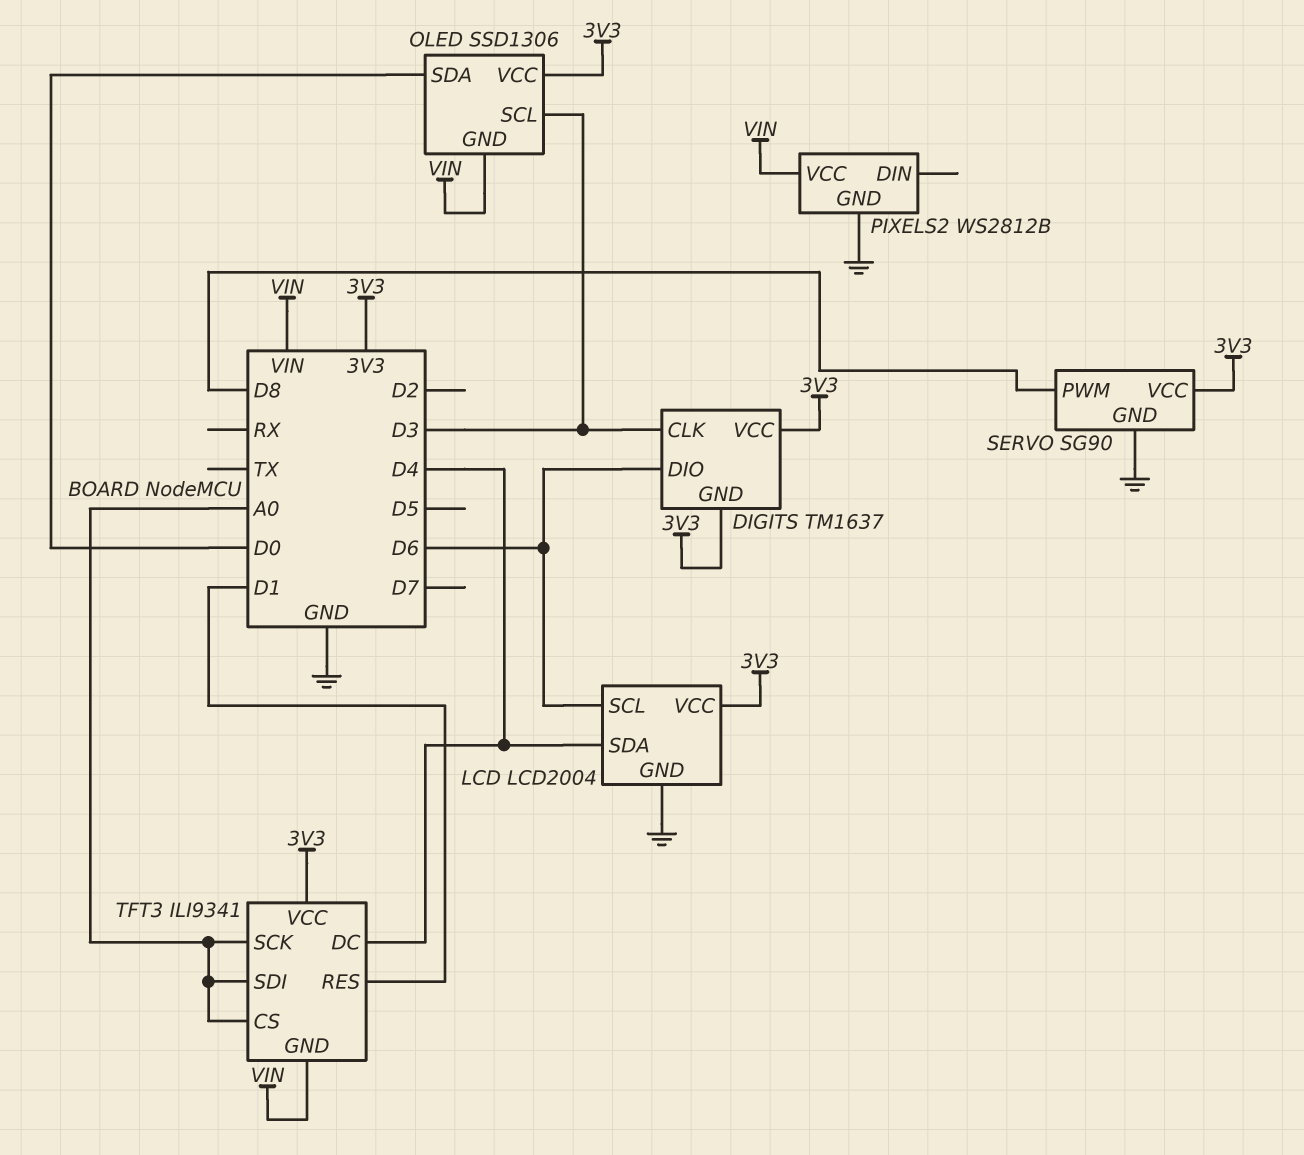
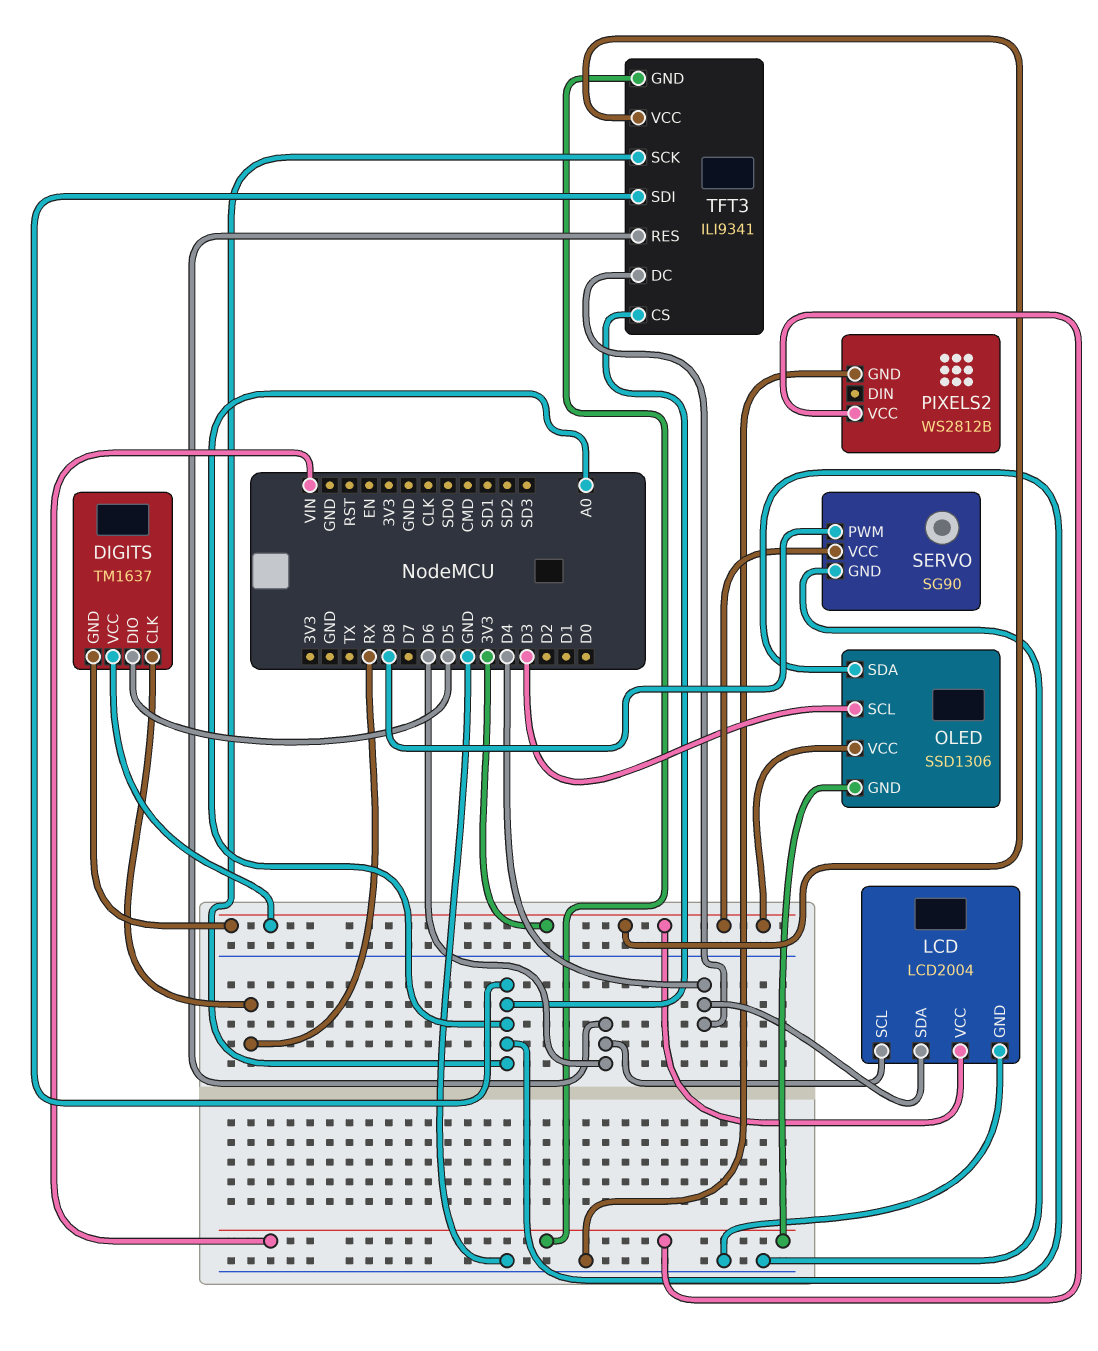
DIGITS pin CLK: D3 -> RX
DIGITS pin DIO: D6 -> D5
OLED pin SDA: D0 -> A0
TFT3 pin RES: D1 -> D6

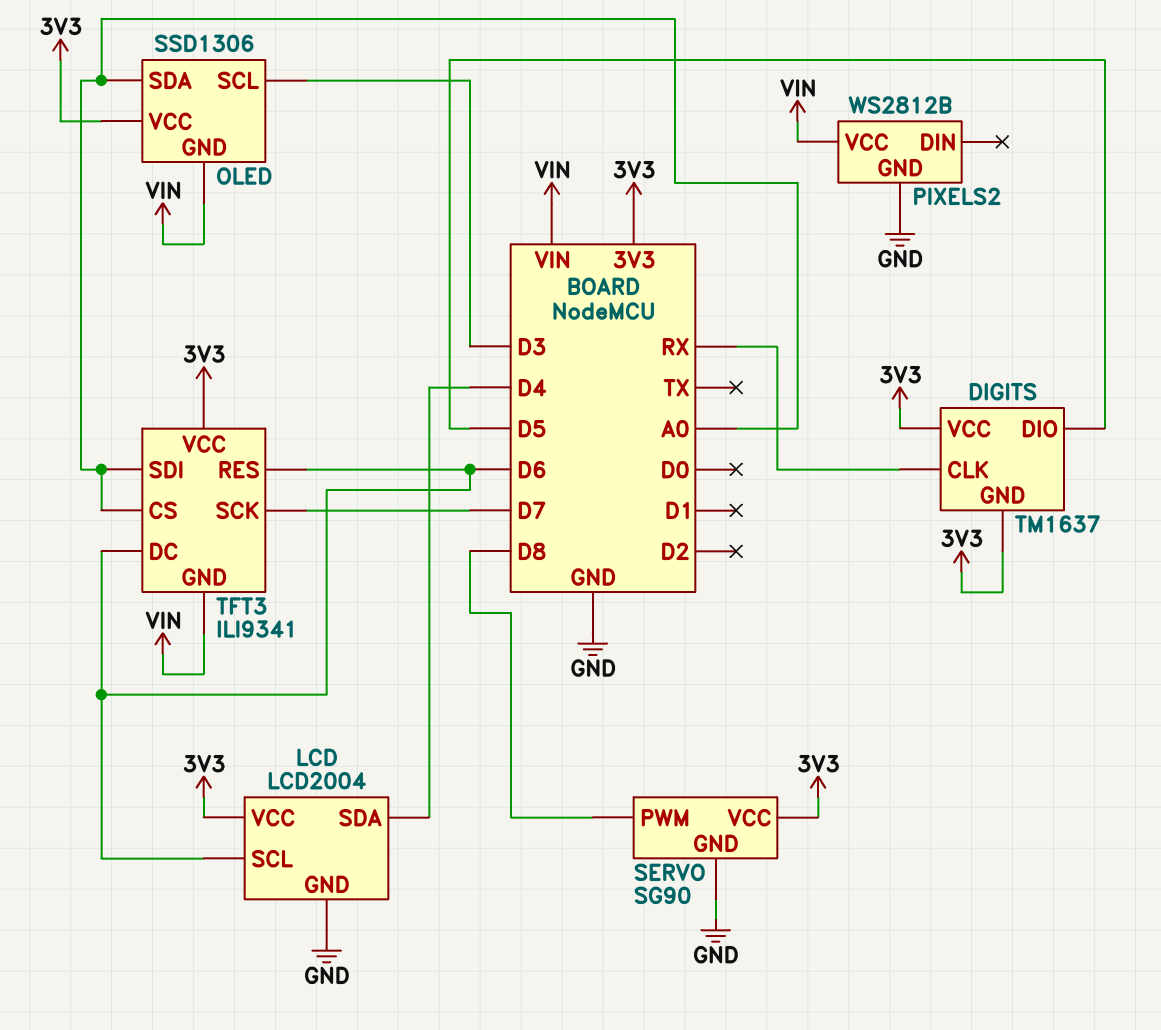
TFT3 pin DC: D4 -> D6
TFT3 pin SCK: A0 -> D7

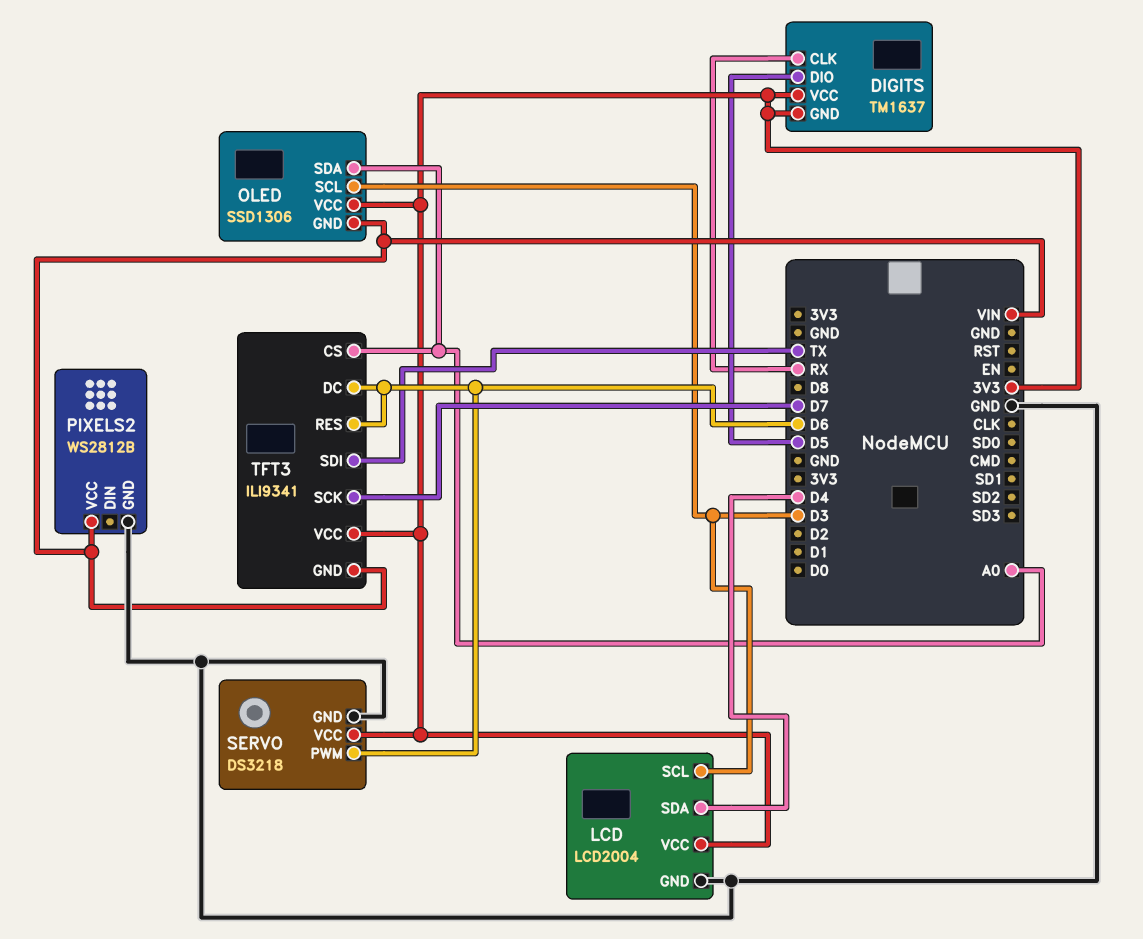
LCD pin SCL: D6 -> D3
SERVO: SG90 -> DS3218
SERVO pin PWM: D8 -> D6
TFT3 pin SDI: A0 -> TX

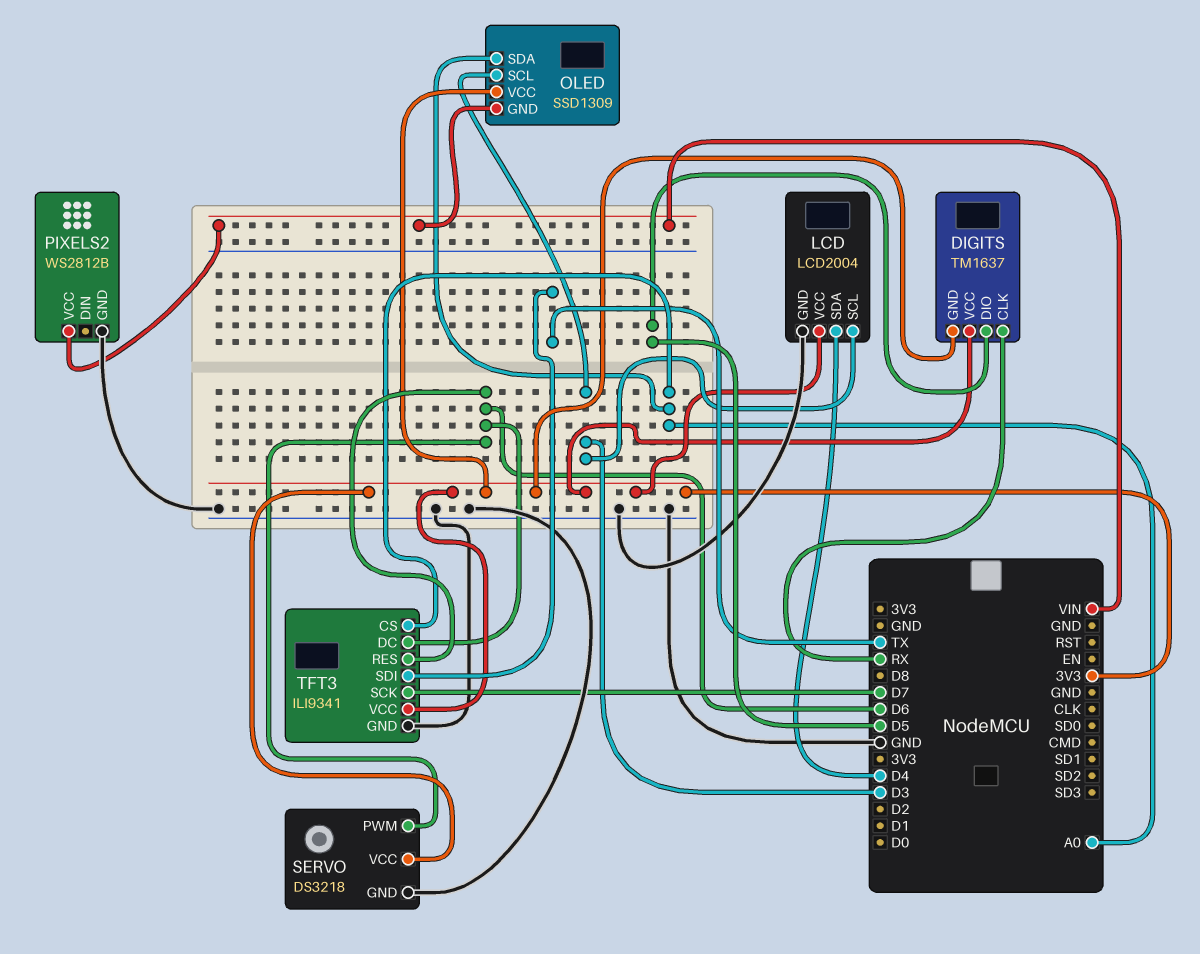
OLED: SSD1306 -> SSD1309
TFT3 pin GND: VIN -> GND

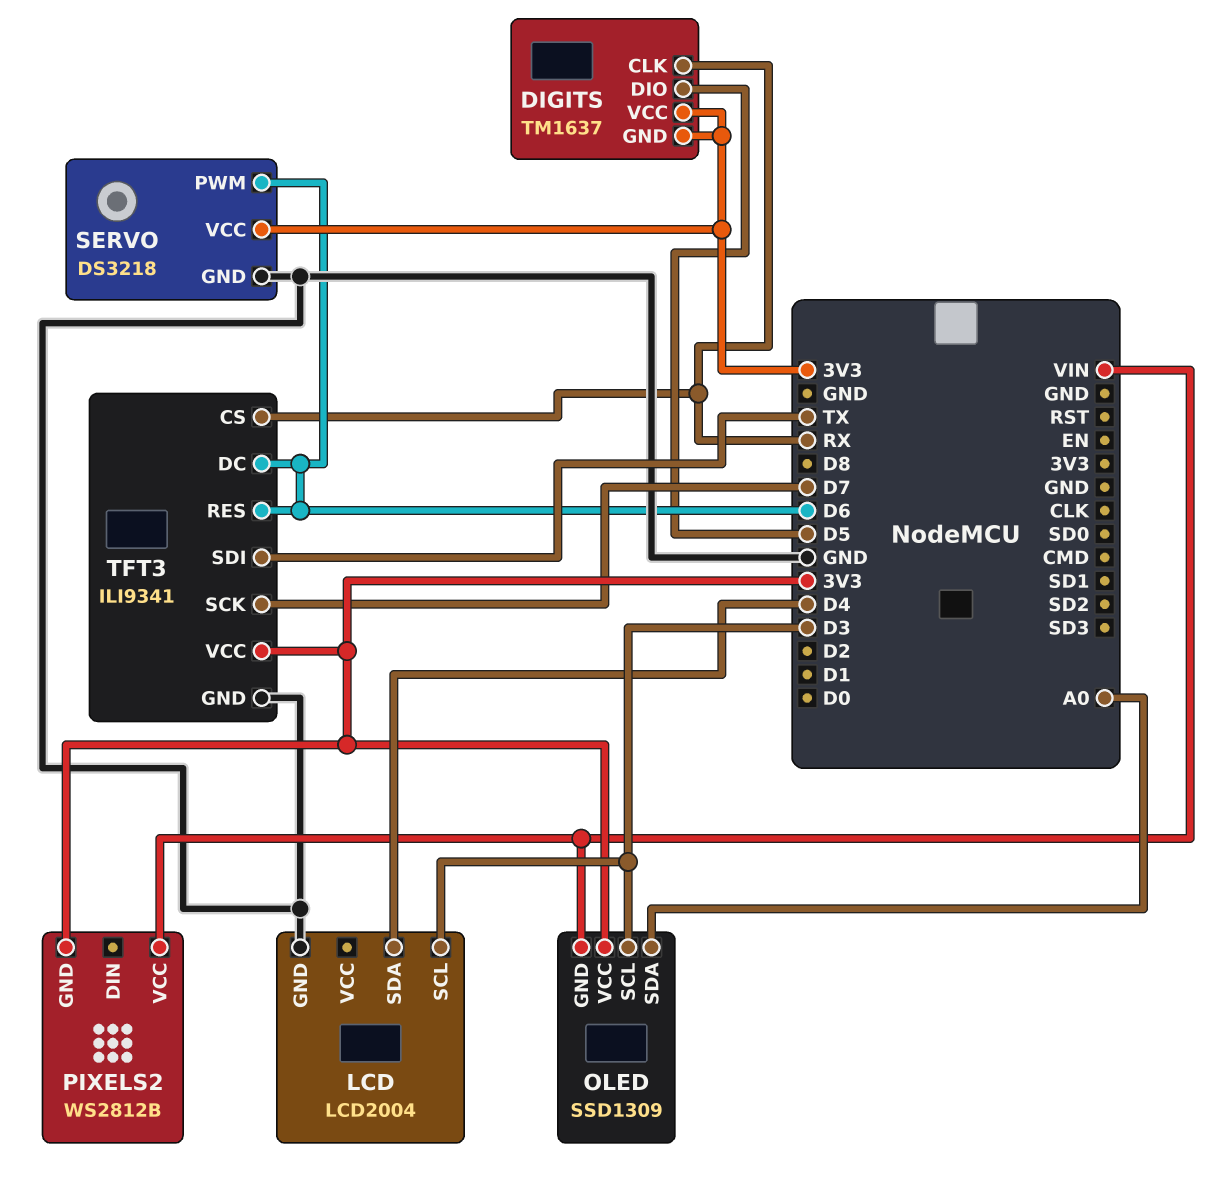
LCD pin VCC: 3V3 -> none
PIXELS2 pin GND: GND -> 3V3
TFT3 pin CS: A0 -> RX

